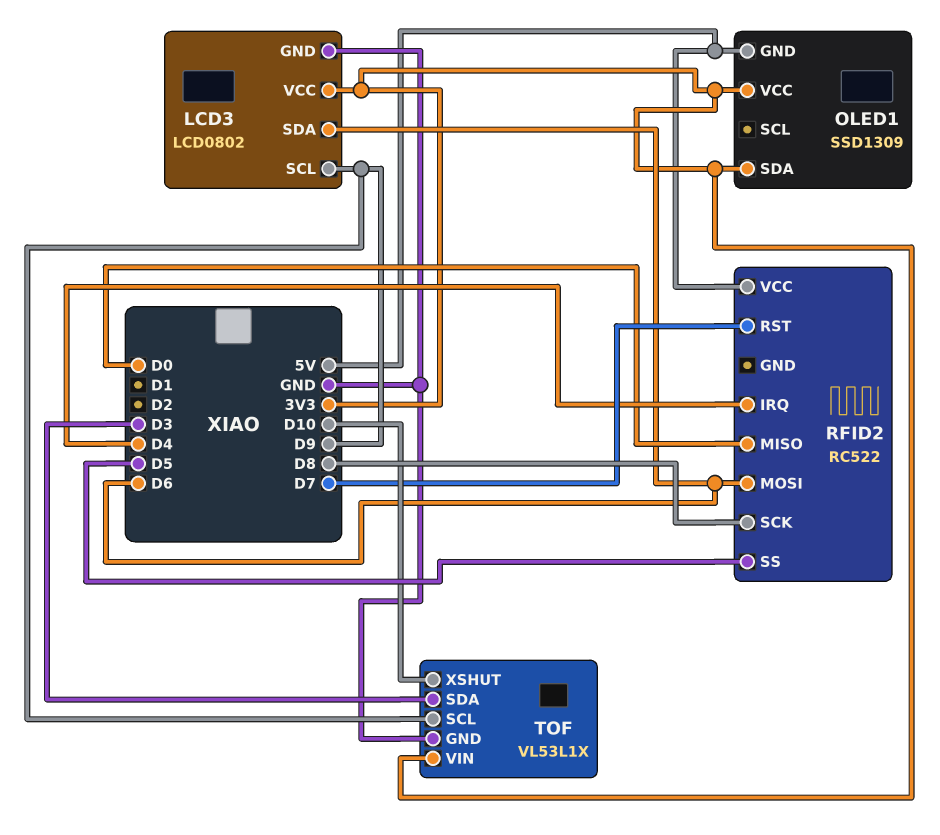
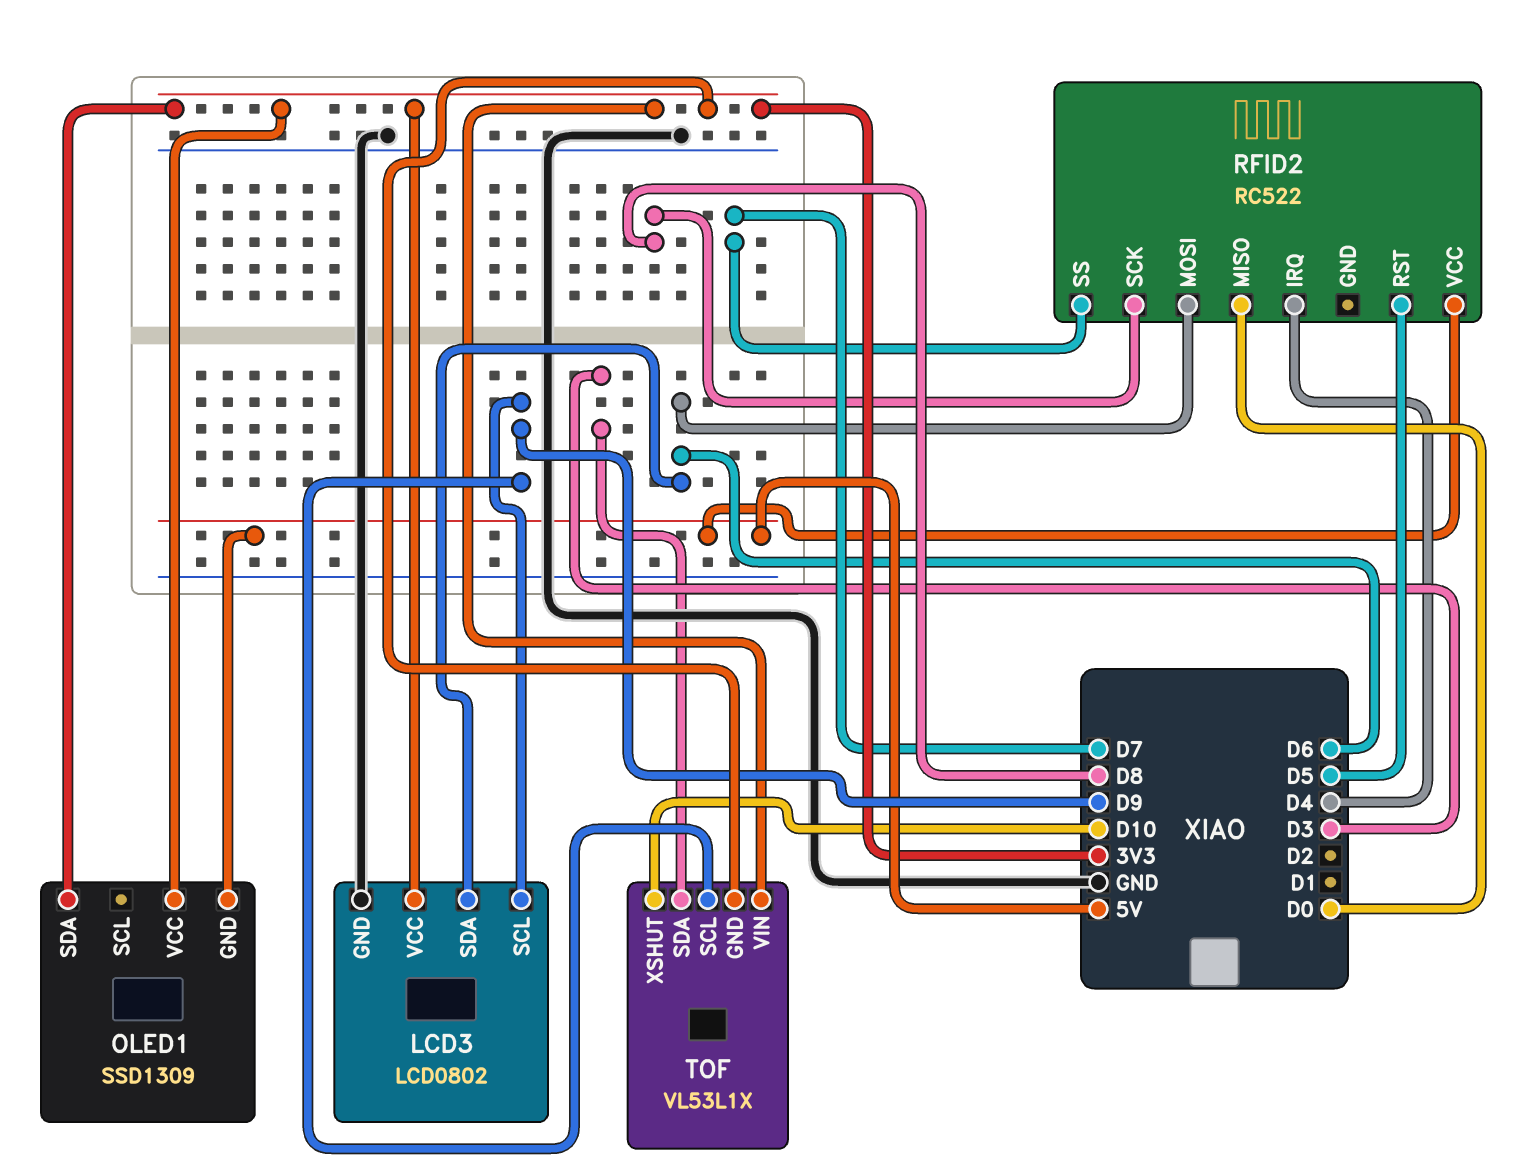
RFID2 pin RST: D7 -> D5
RFID2 pin SS: D5 -> D7
TOF pin GND: GND -> 3V3

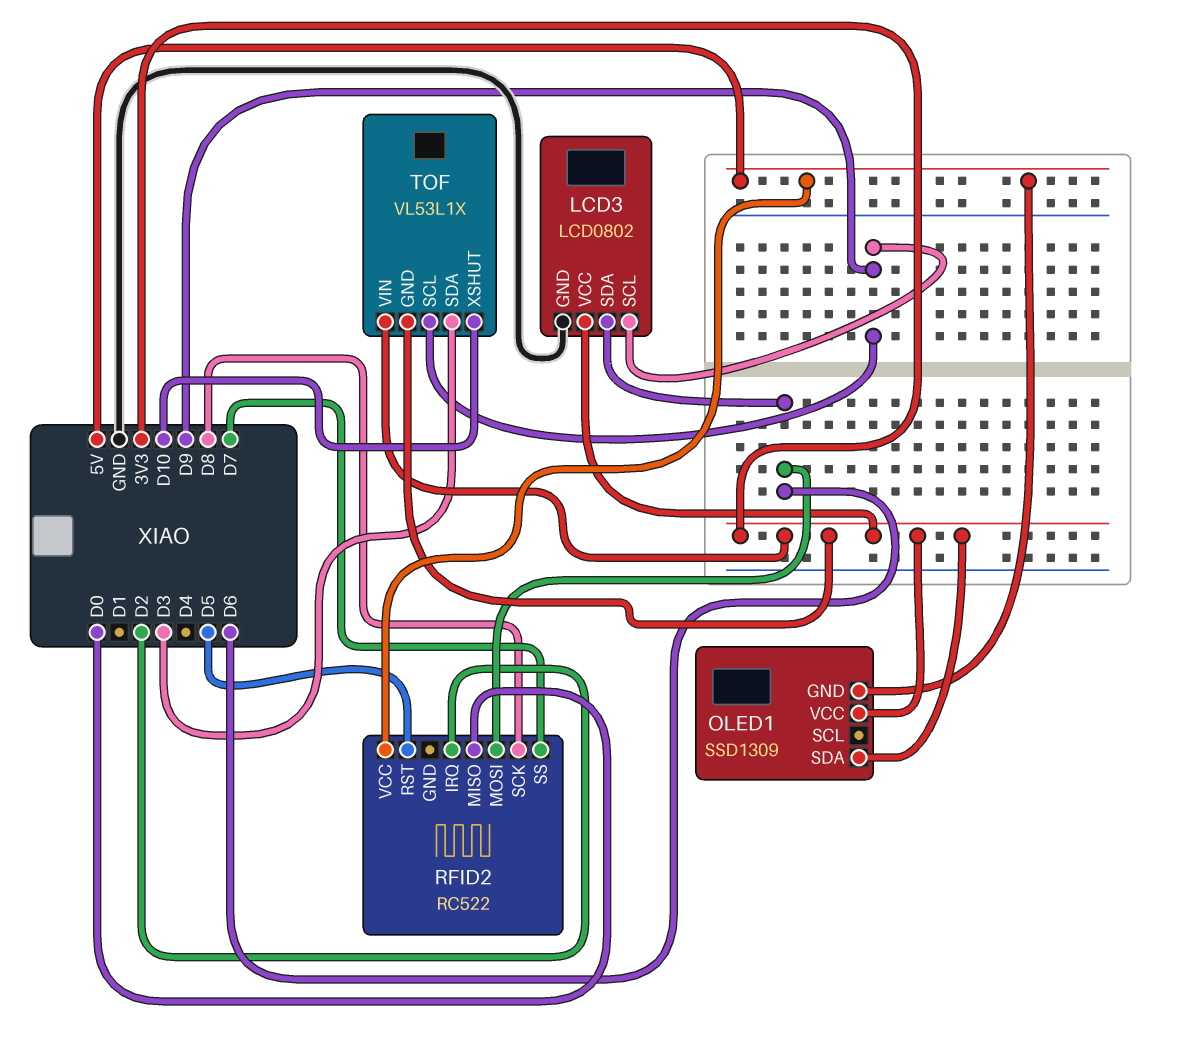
RFID2 pin IRQ: D4 -> D2

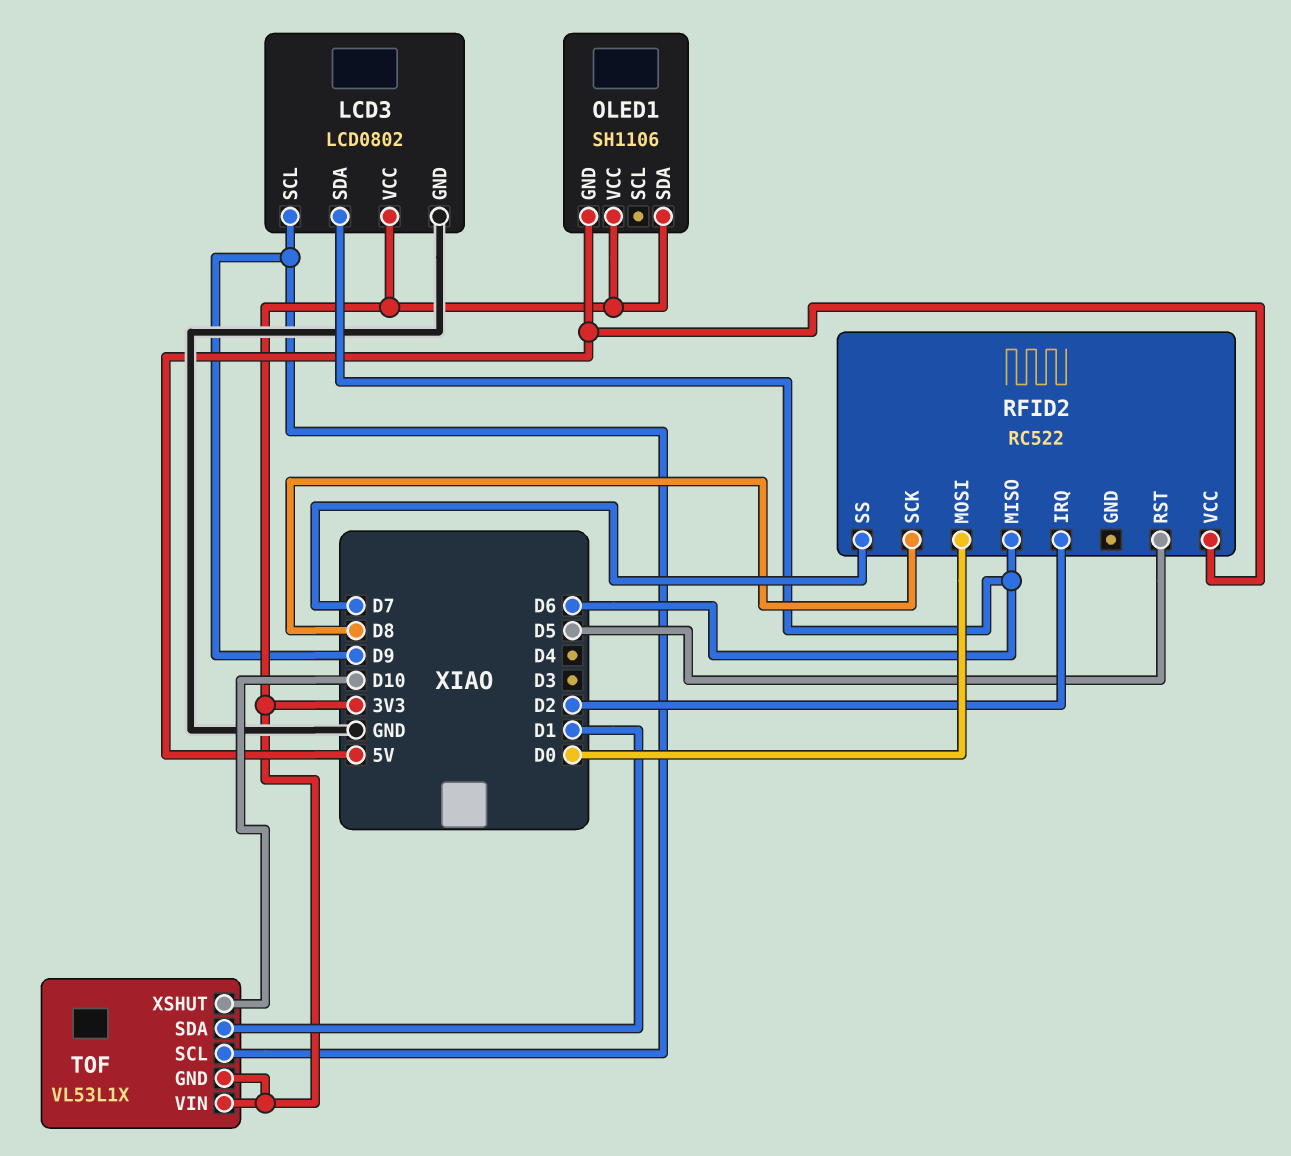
OLED1: SSD1309 -> SH1106
RFID2 pin MISO: D0 -> D6
RFID2 pin MOSI: D6 -> D0
TOF pin SDA: D3 -> D1

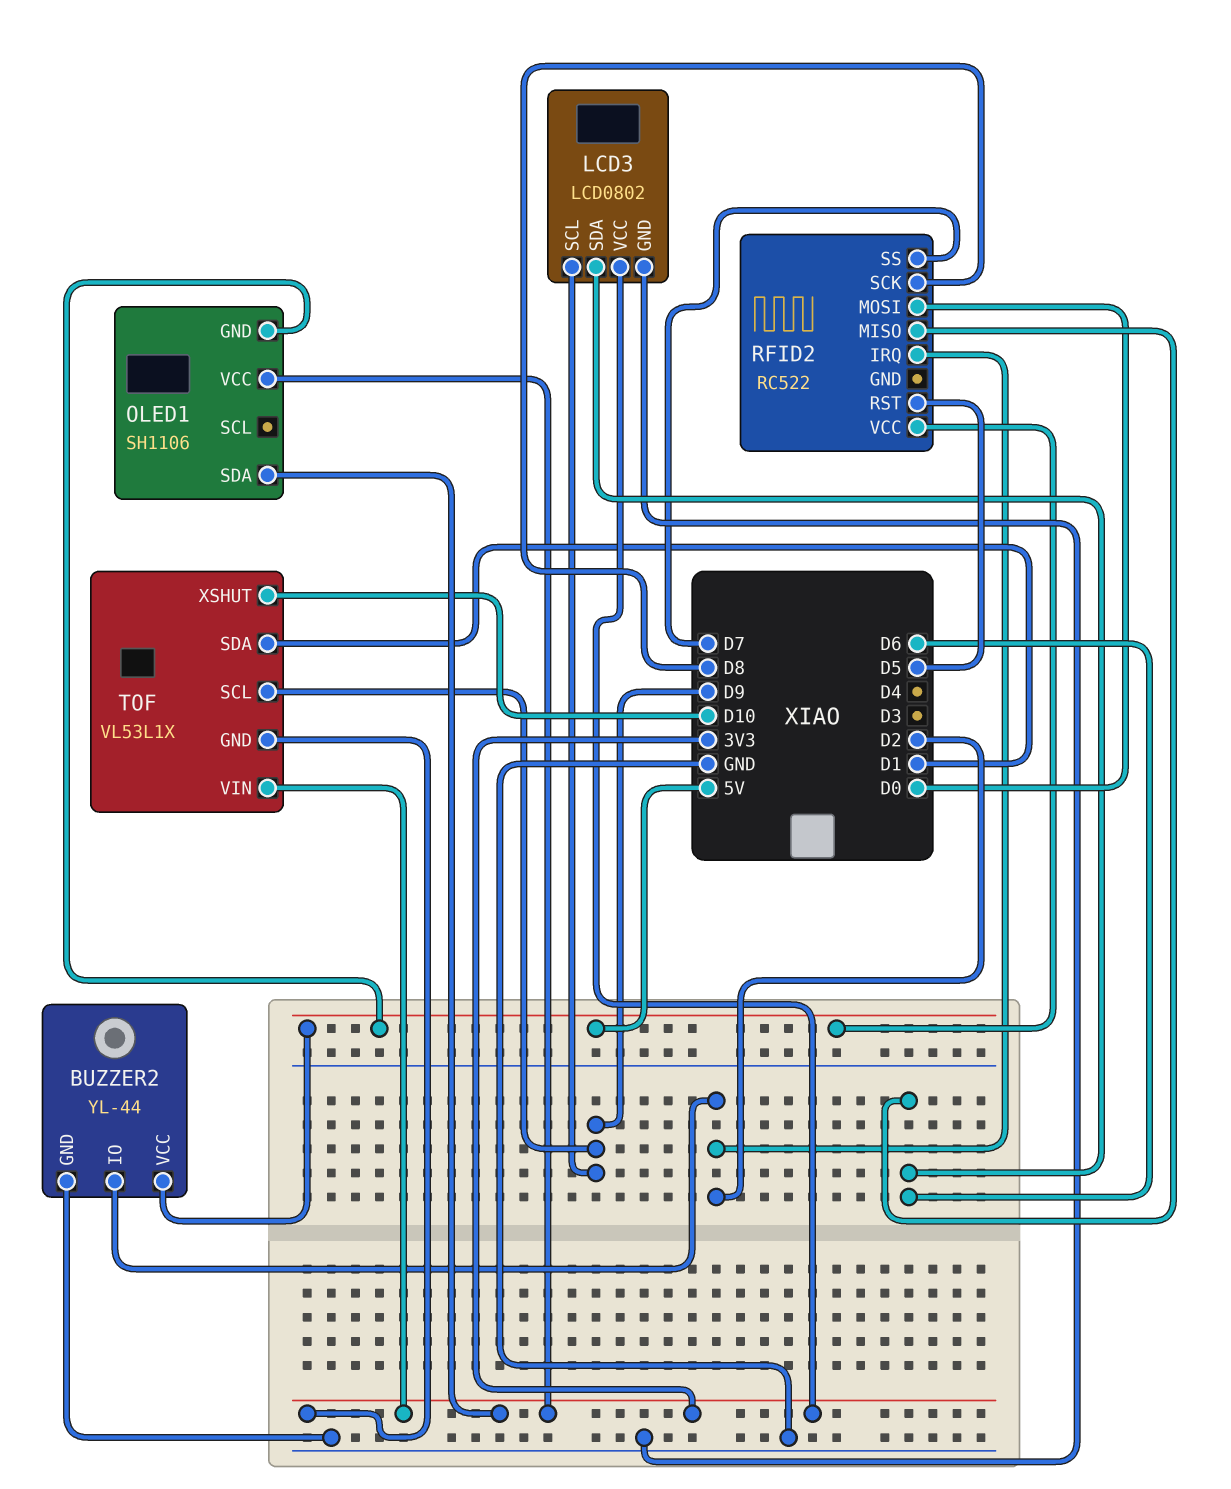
BUZZER2: none -> YL-44
BUZZER2 pin GND: none -> GND
BUZZER2 pin IO: none -> D2
BUZZER2 pin VCC: none -> 5V

